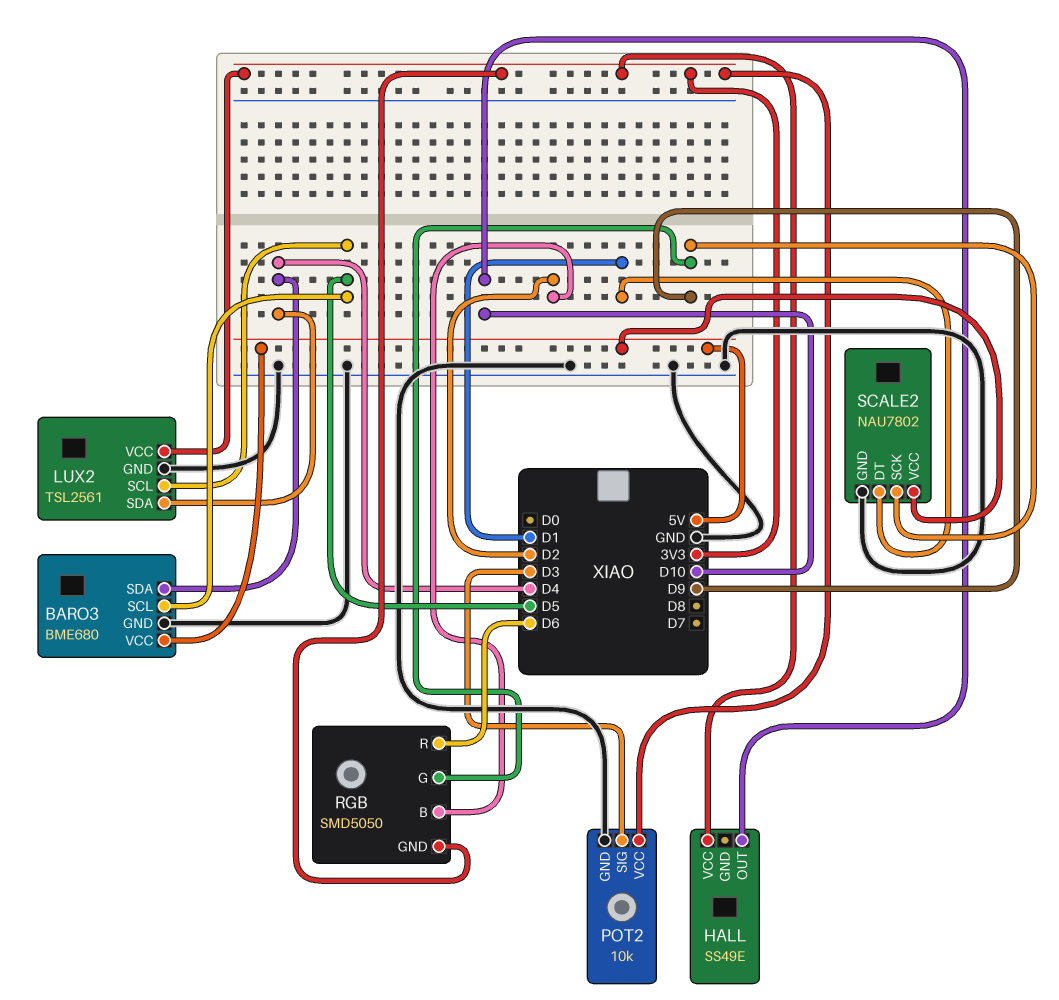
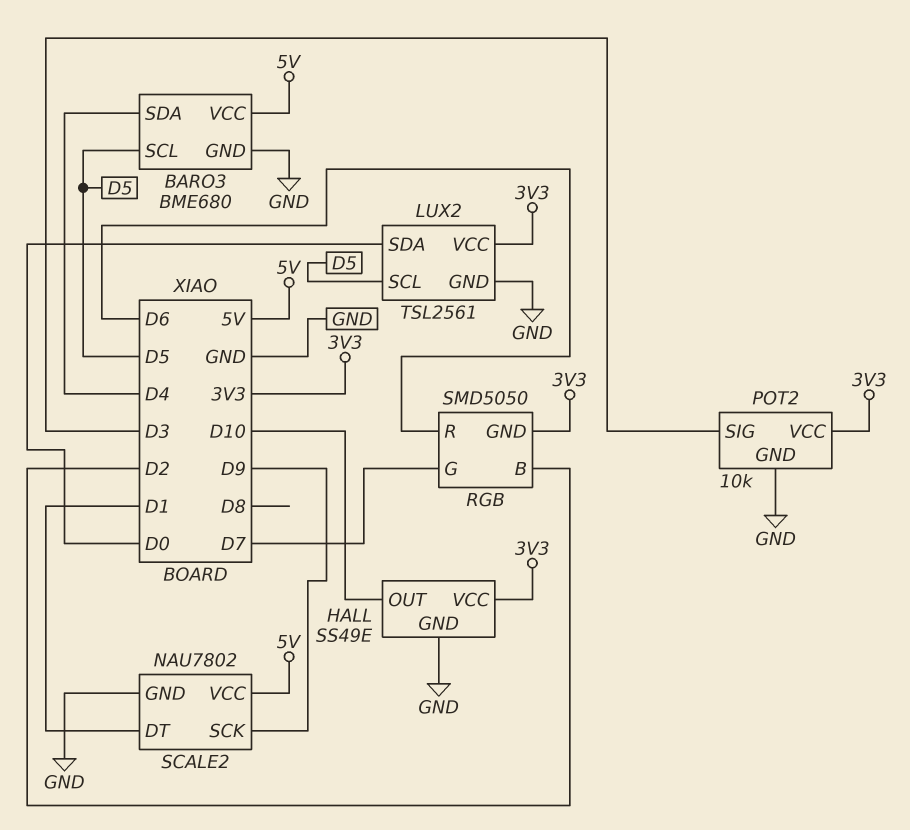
HALL pin GND: none -> GND
LUX2 pin SDA: D4 -> D0
RGB pin G: D9 -> D7

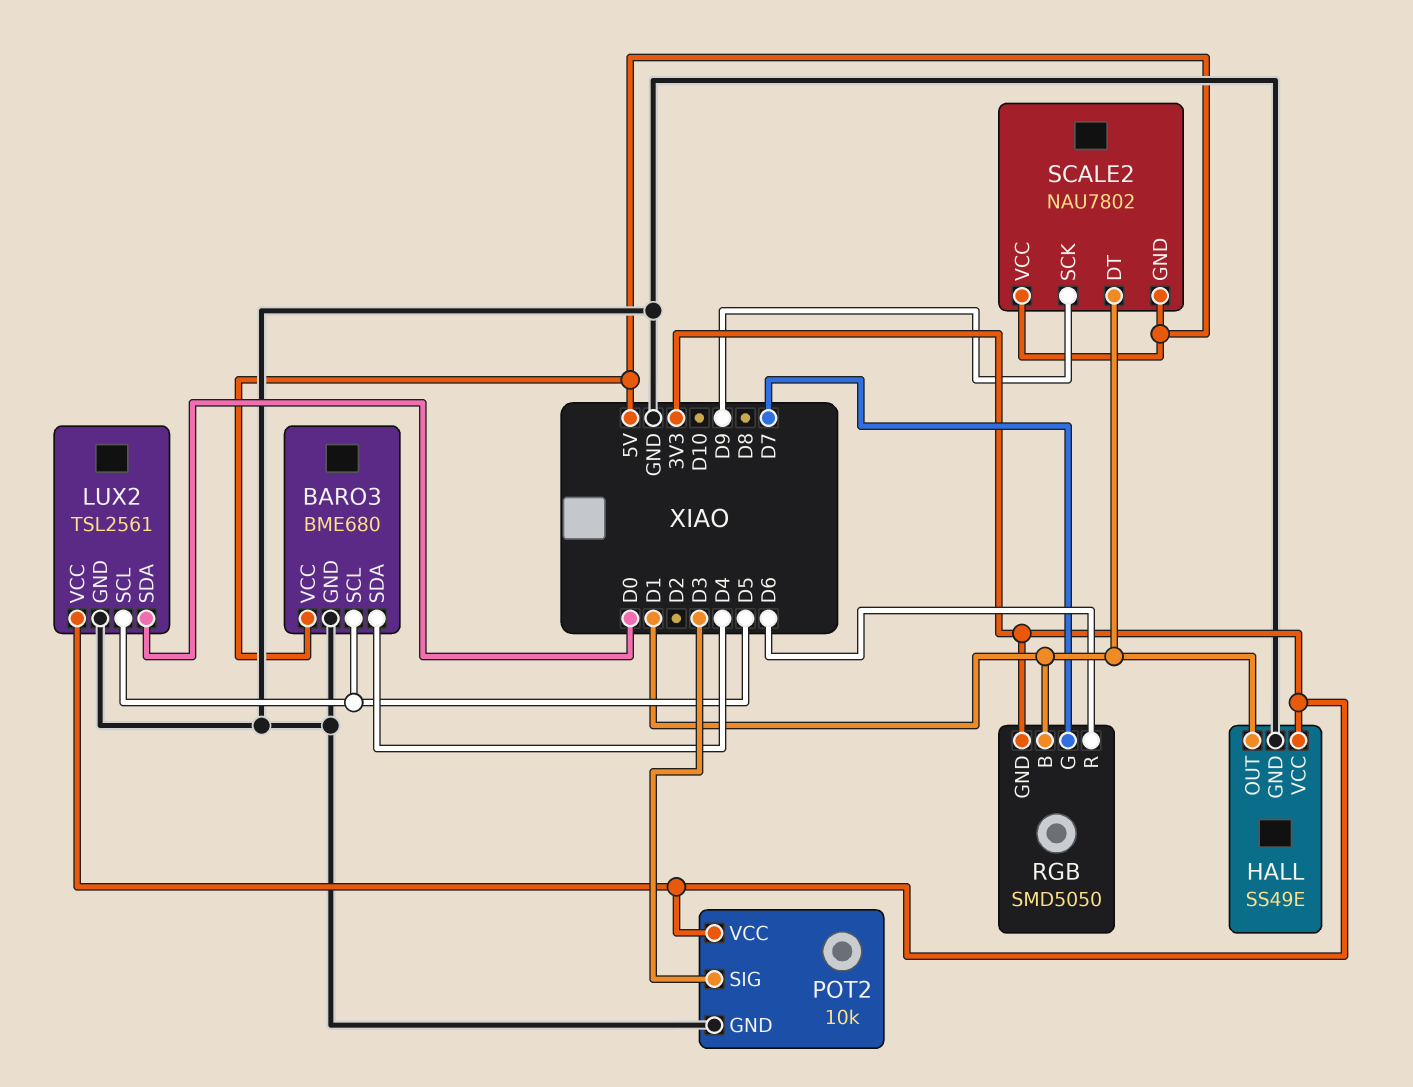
HALL pin OUT: D10 -> D1
RGB pin B: D2 -> D1
SCALE2 pin GND: GND -> 5V

